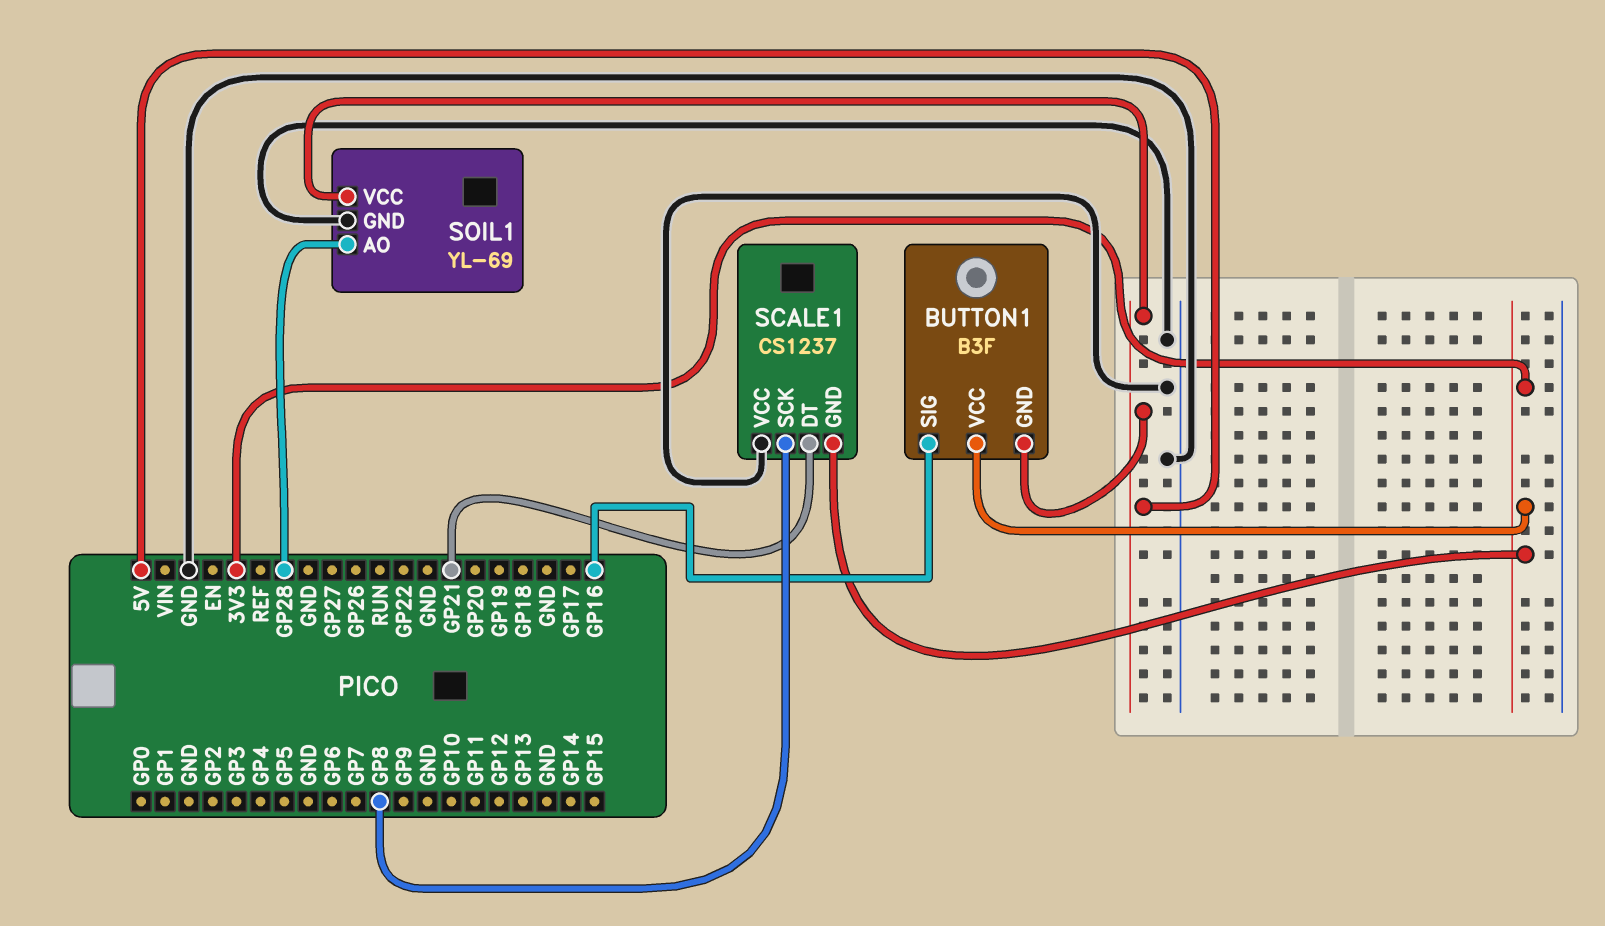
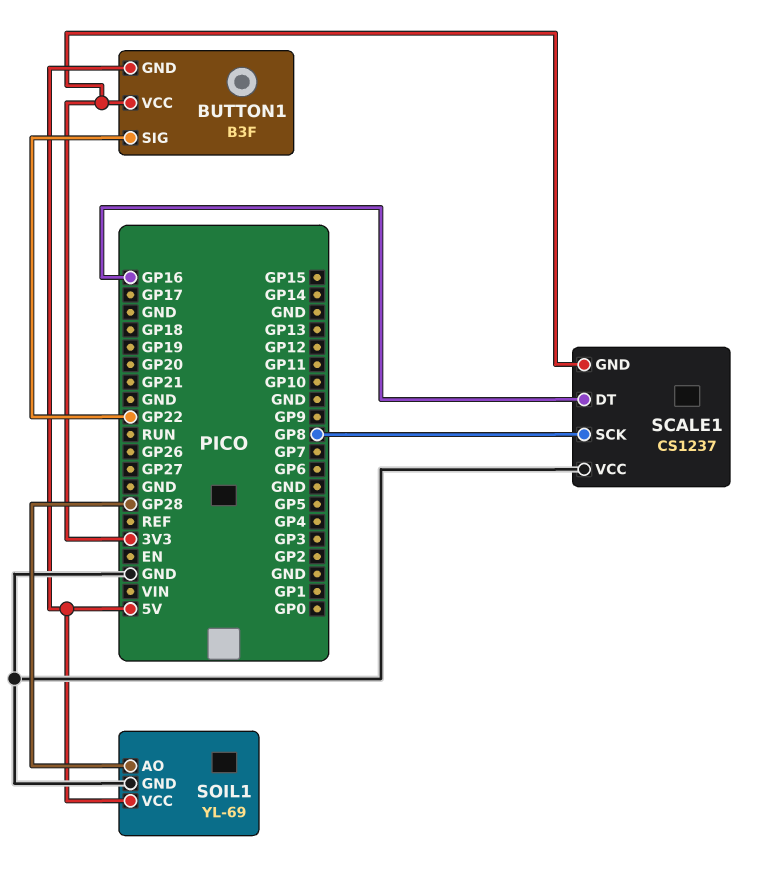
BUTTON1 pin SIG: GP16 -> GP22
SCALE1 pin DT: GP21 -> GP16

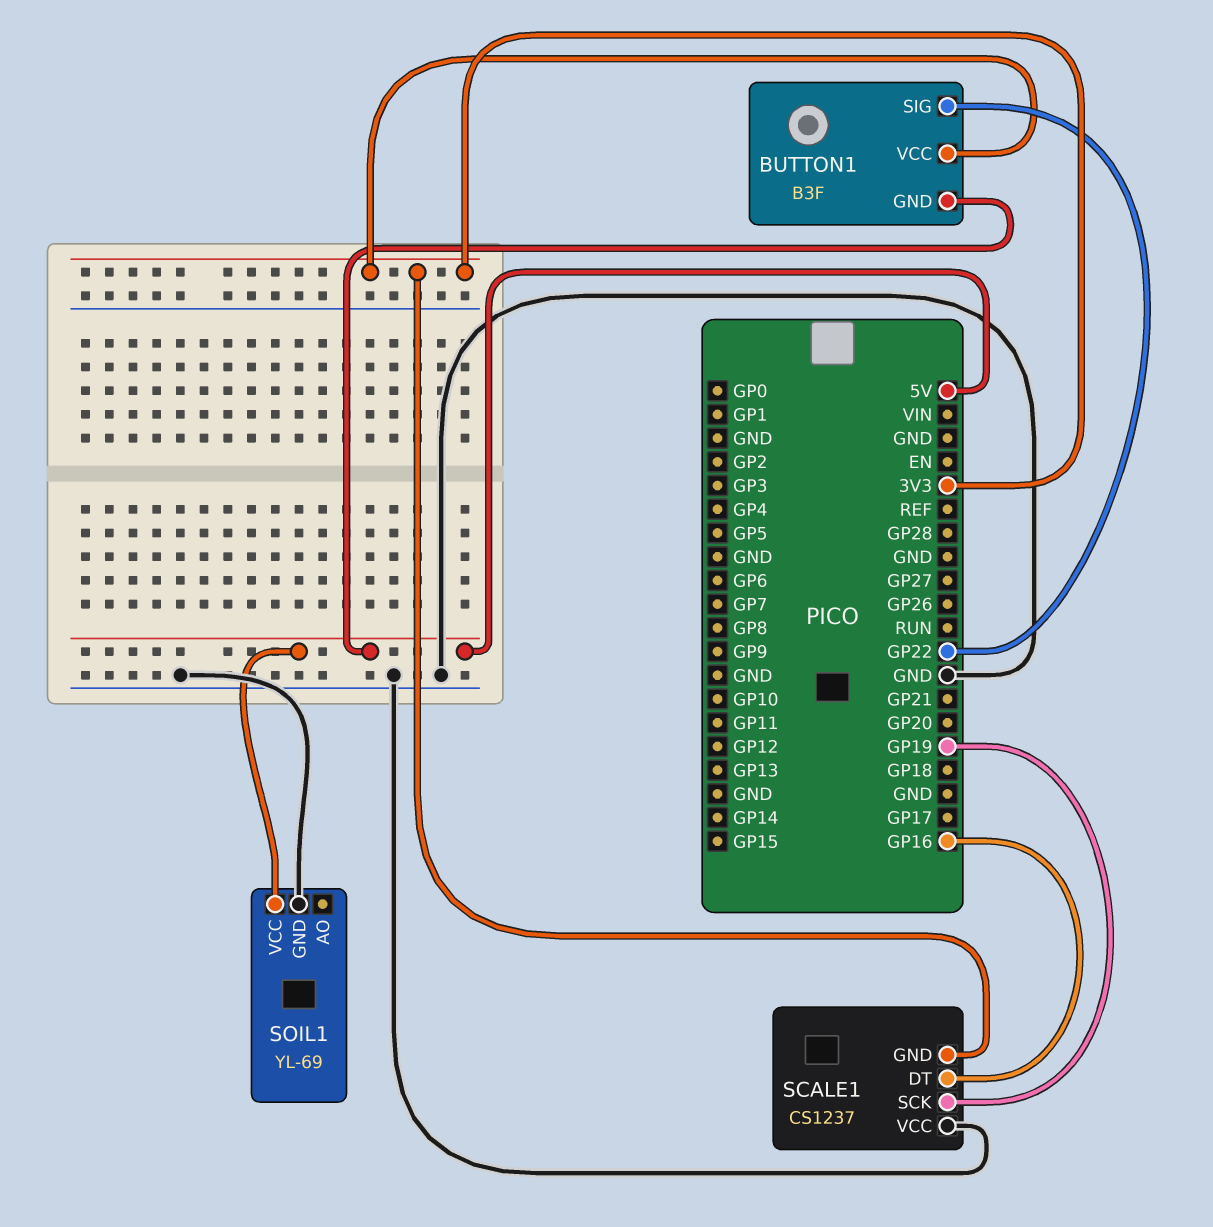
SCALE1 pin SCK: GP8 -> GP19
SOIL1 pin AO: GP28 -> none

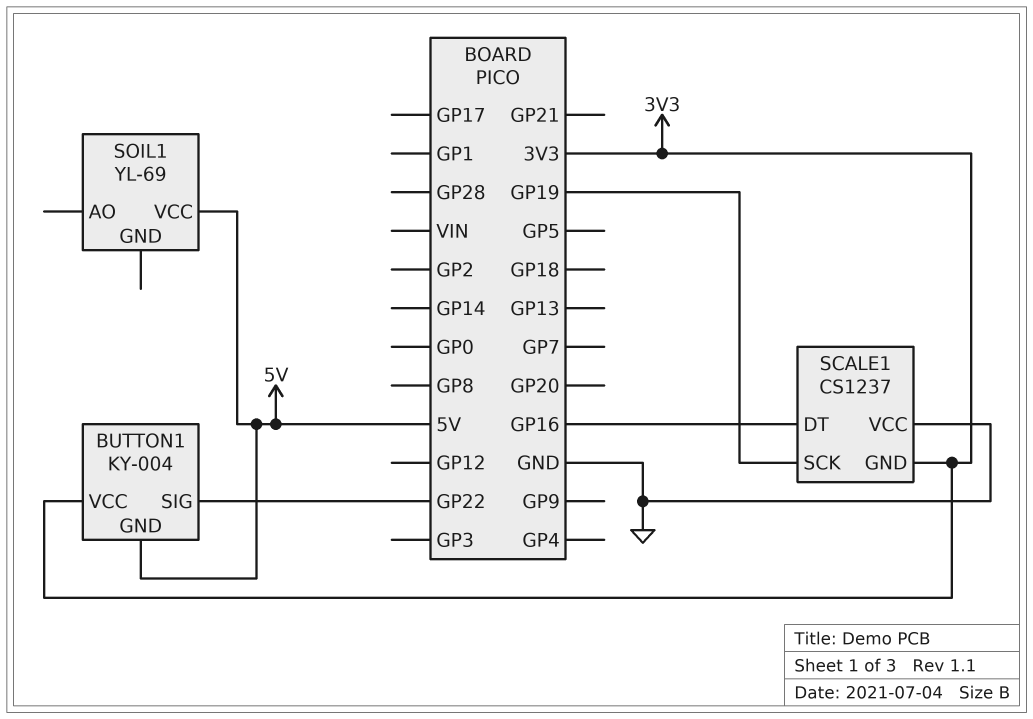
BUTTON1: B3F -> KY-004
SOIL1 pin GND: GND -> none

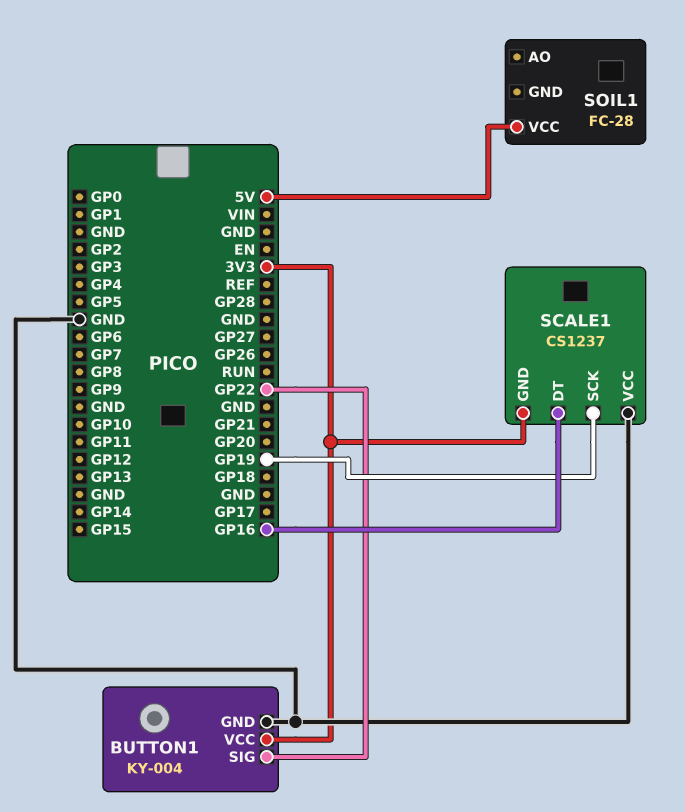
BUTTON1 pin GND: 5V -> GND
SOIL1: YL-69 -> FC-28

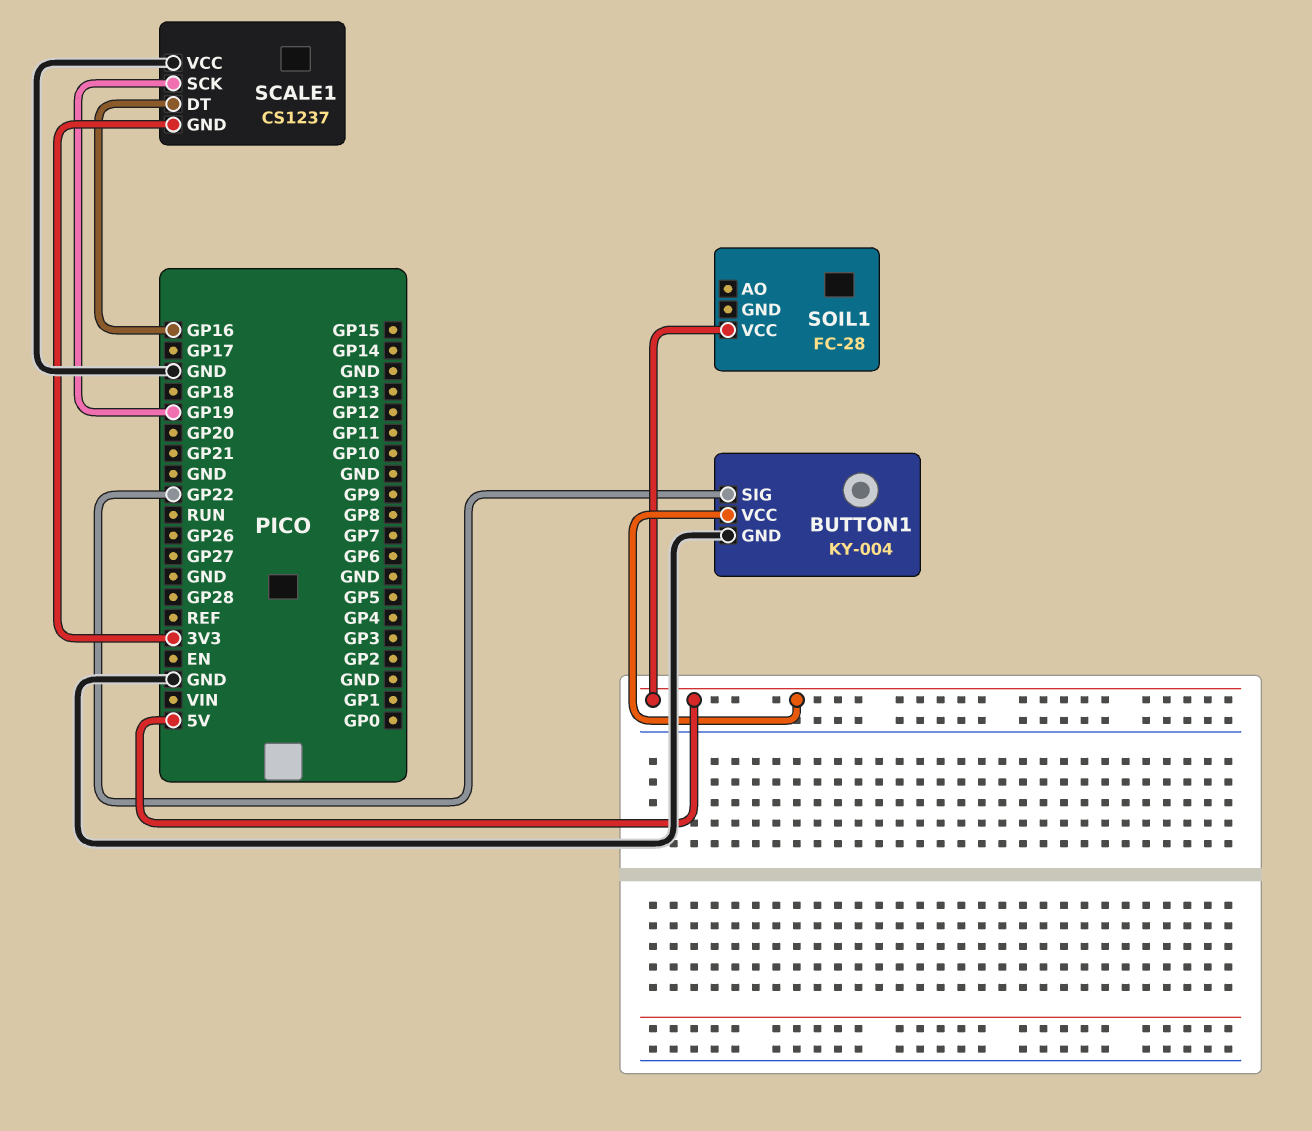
BUTTON1 pin VCC: 3V3 -> 5V

